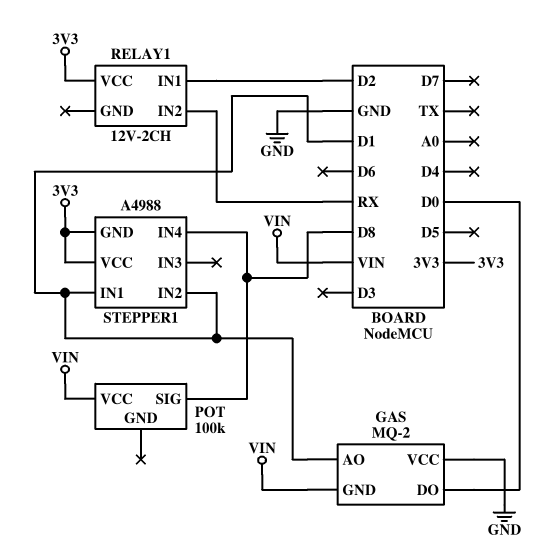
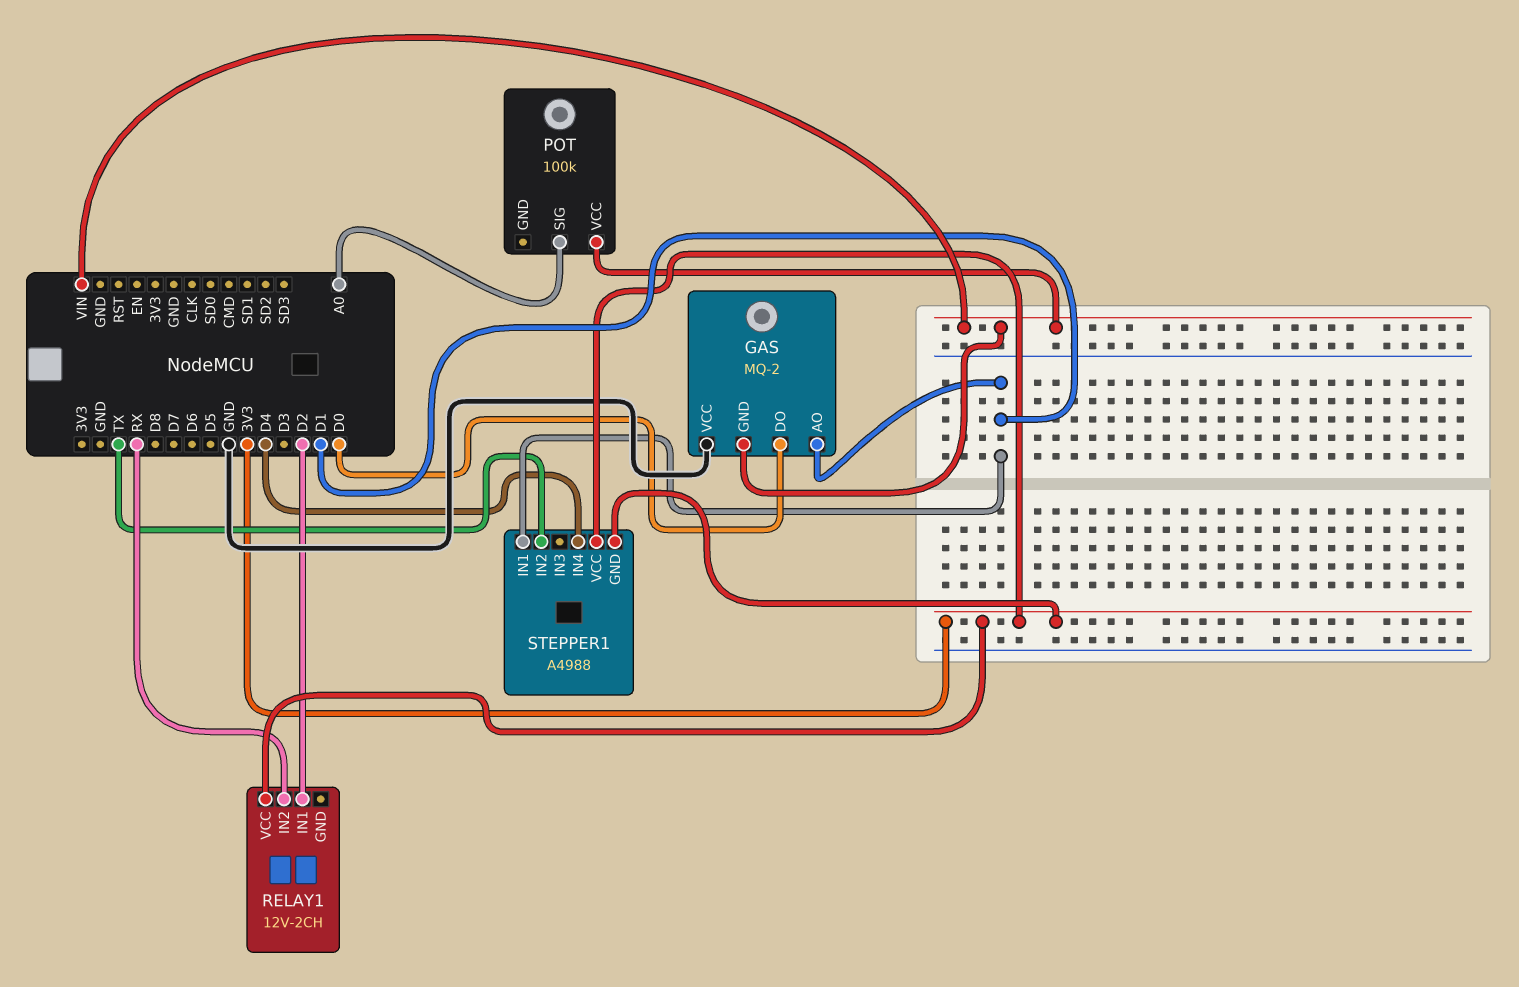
POT pin SIG: D8 -> A0
STEPPER1 pin IN2: D1 -> TX
STEPPER1 pin IN4: D8 -> D4

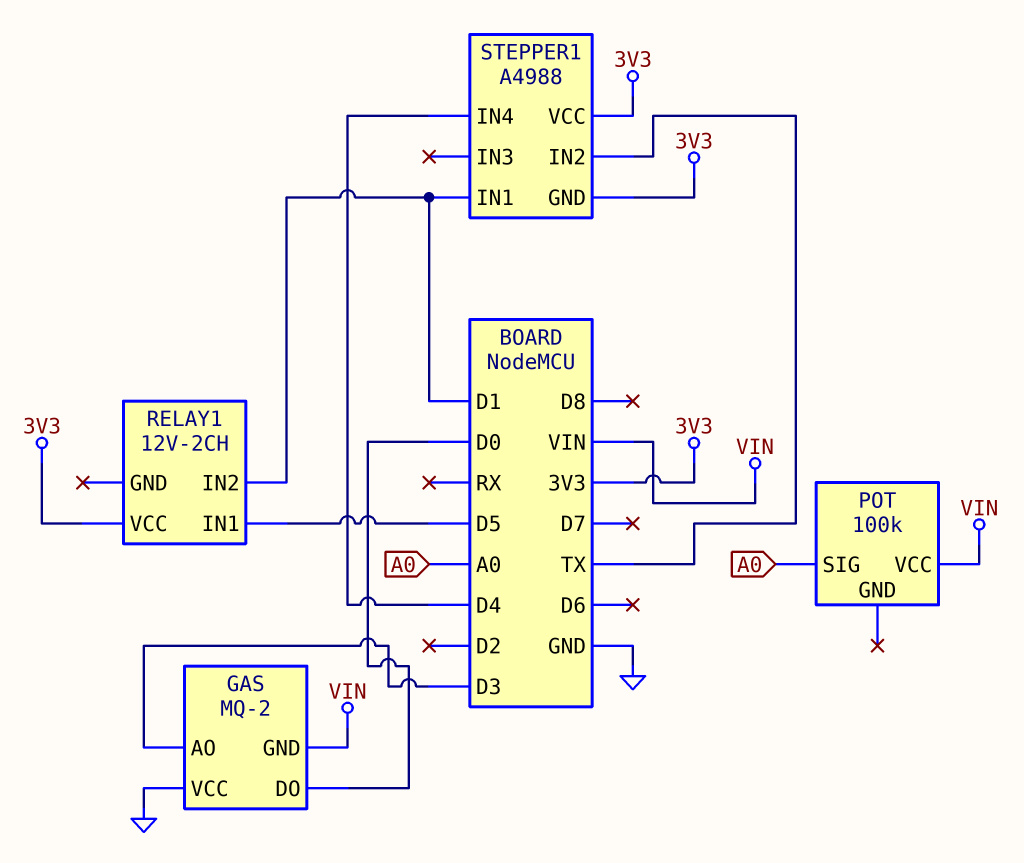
GAS pin AO: D1 -> D3
RELAY1 pin IN1: D2 -> D5
RELAY1 pin IN2: RX -> D1

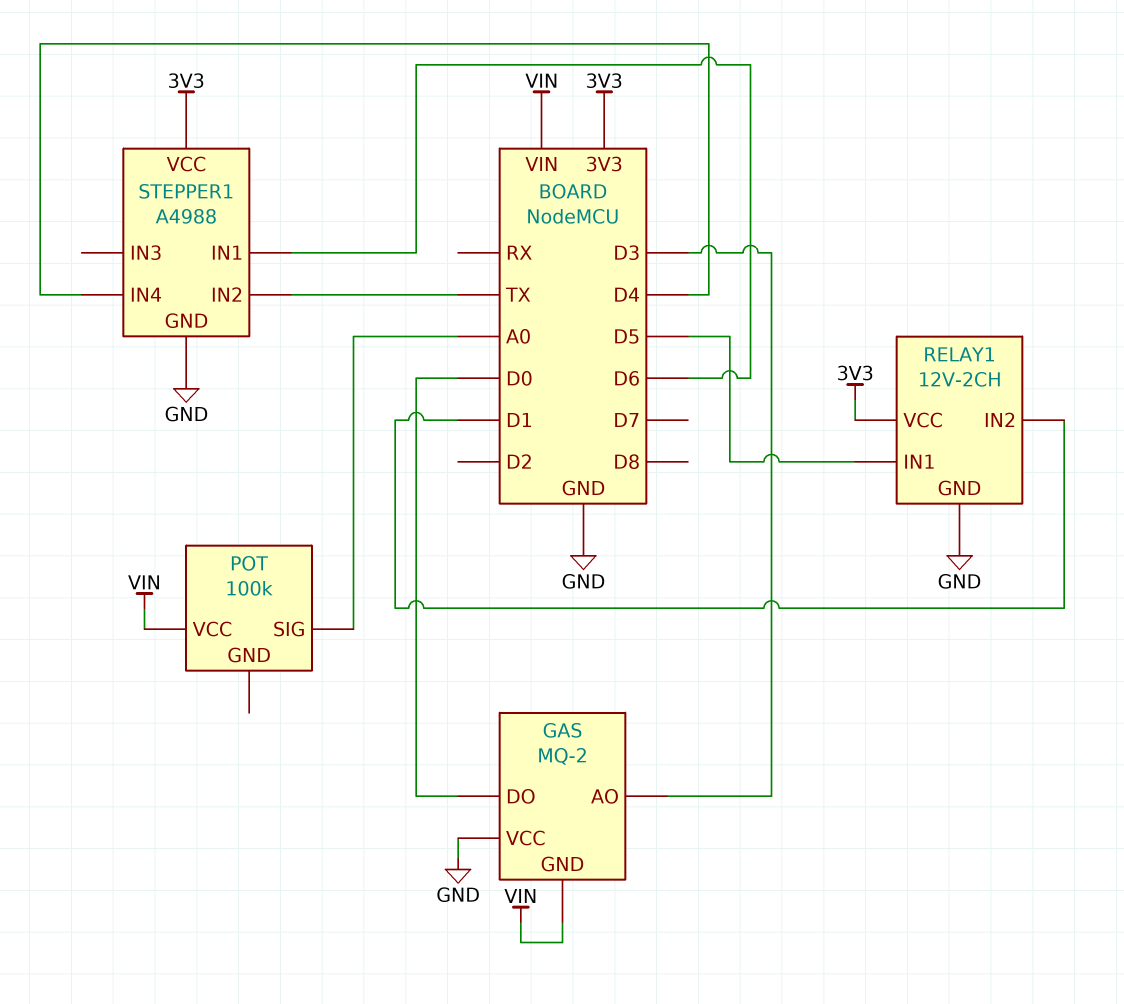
RELAY1 pin GND: none -> GND
STEPPER1 pin GND: 3V3 -> GND
STEPPER1 pin IN1: D1 -> D6

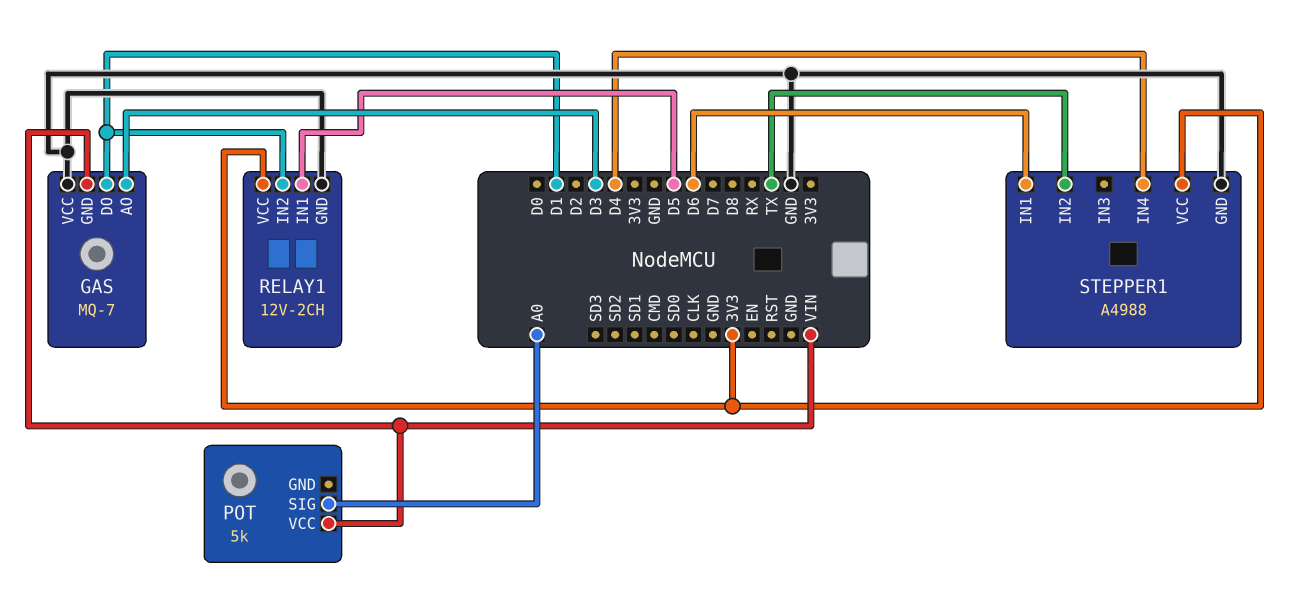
GAS: MQ-2 -> MQ-7
GAS pin DO: D0 -> D1
POT: 100k -> 5k

